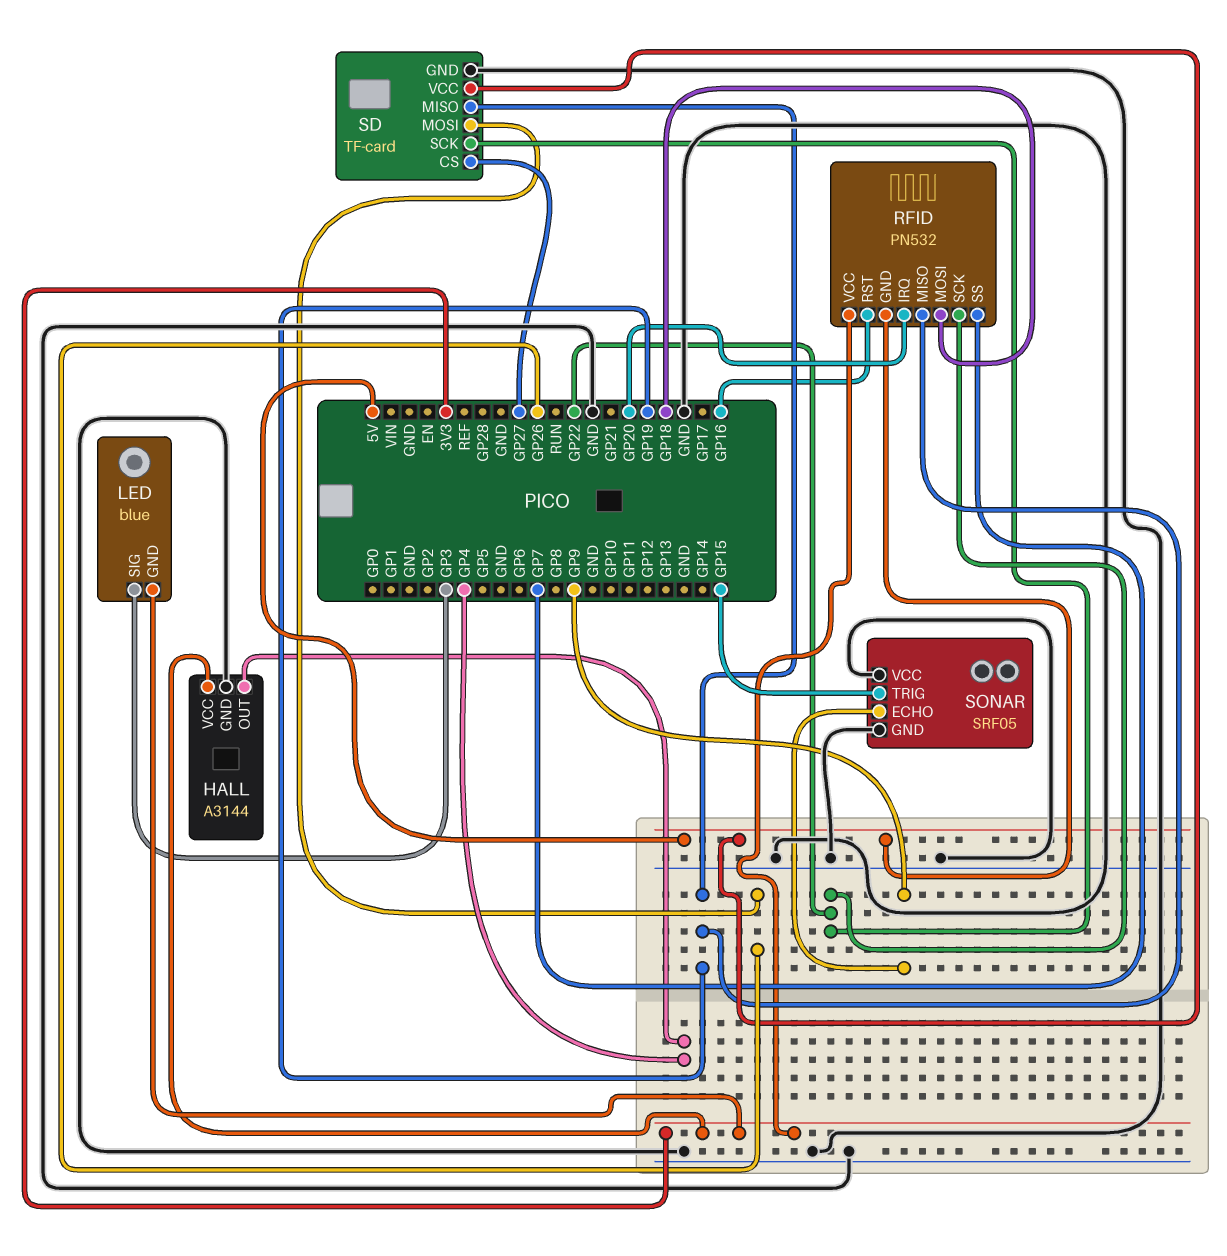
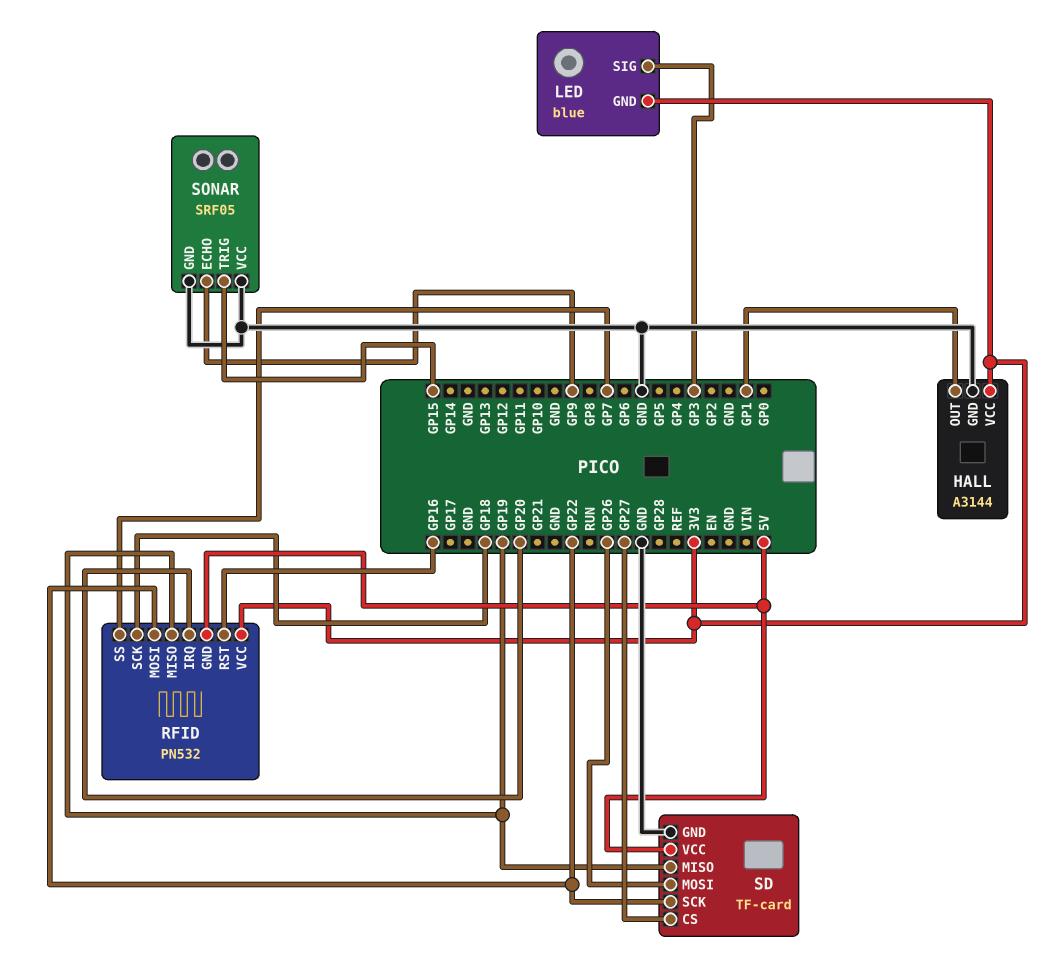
HALL pin OUT: GP4 -> GP1
RFID pin MOSI: GP18 -> GP22
RFID pin SCK: GP22 -> GP18

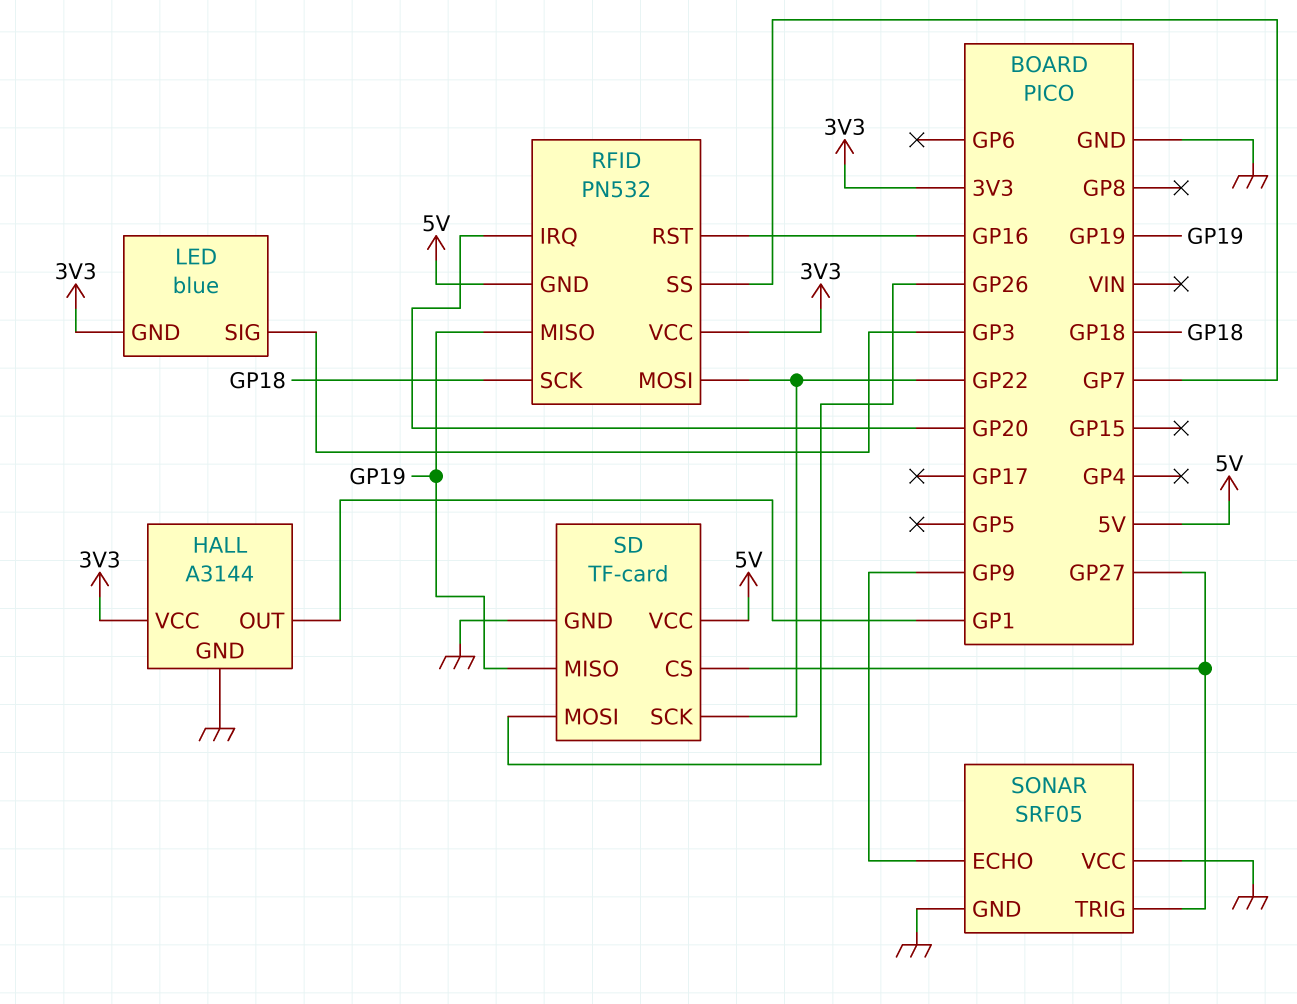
SONAR pin TRIG: GP15 -> GP27

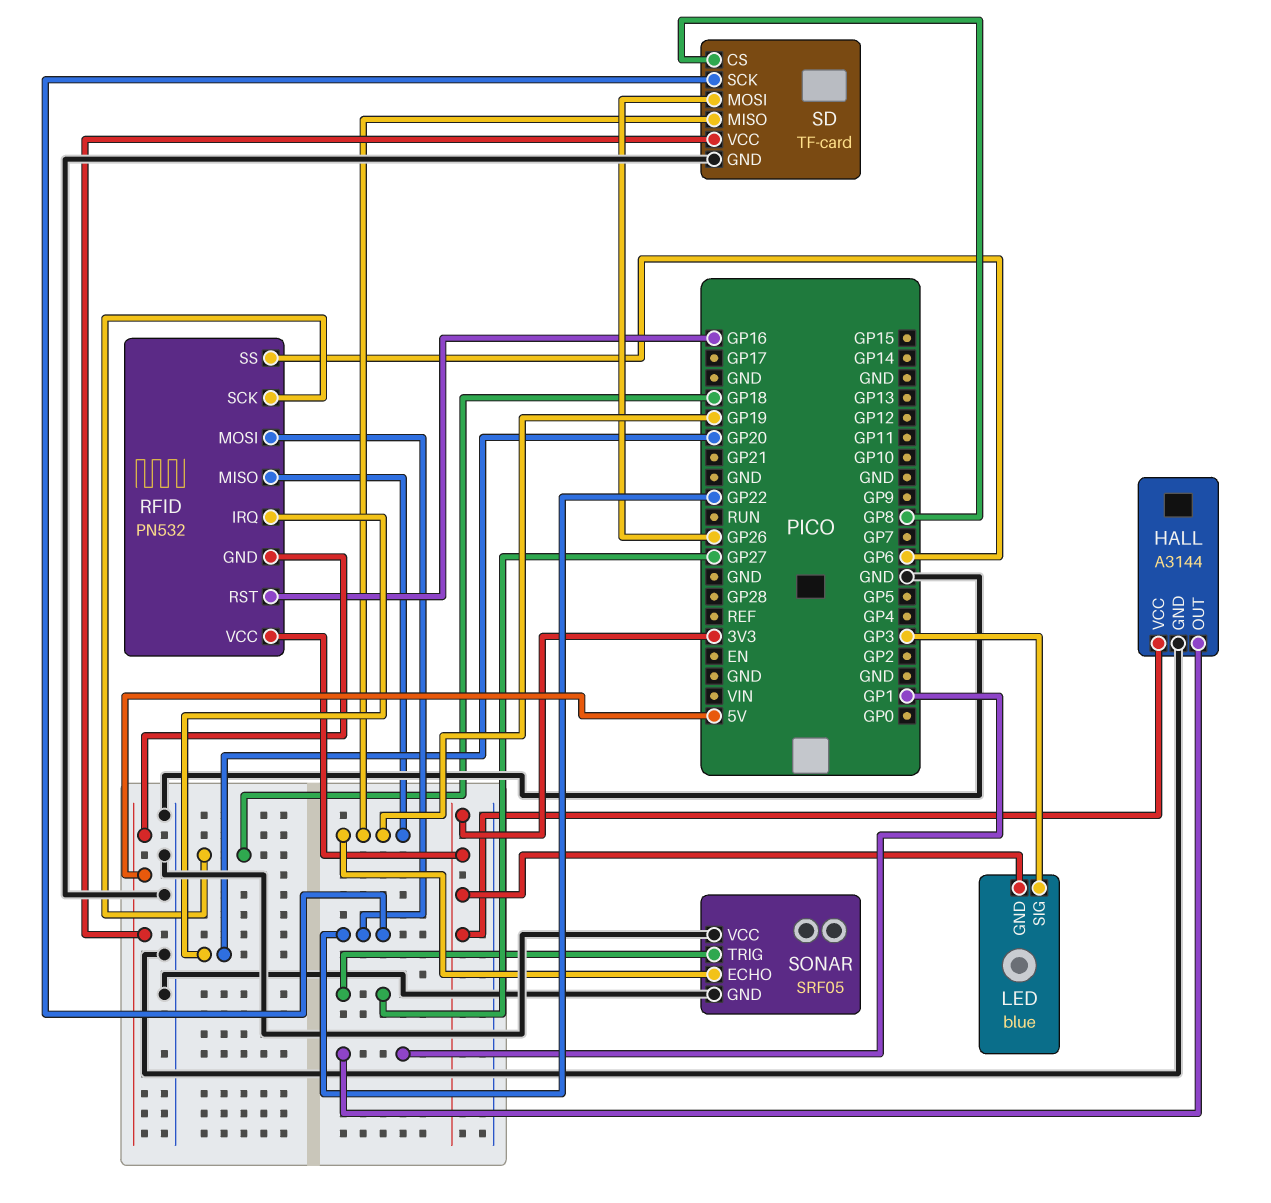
RFID pin SS: GP7 -> GP6
SD pin CS: GP27 -> GP8
SONAR pin ECHO: GP9 -> GP19

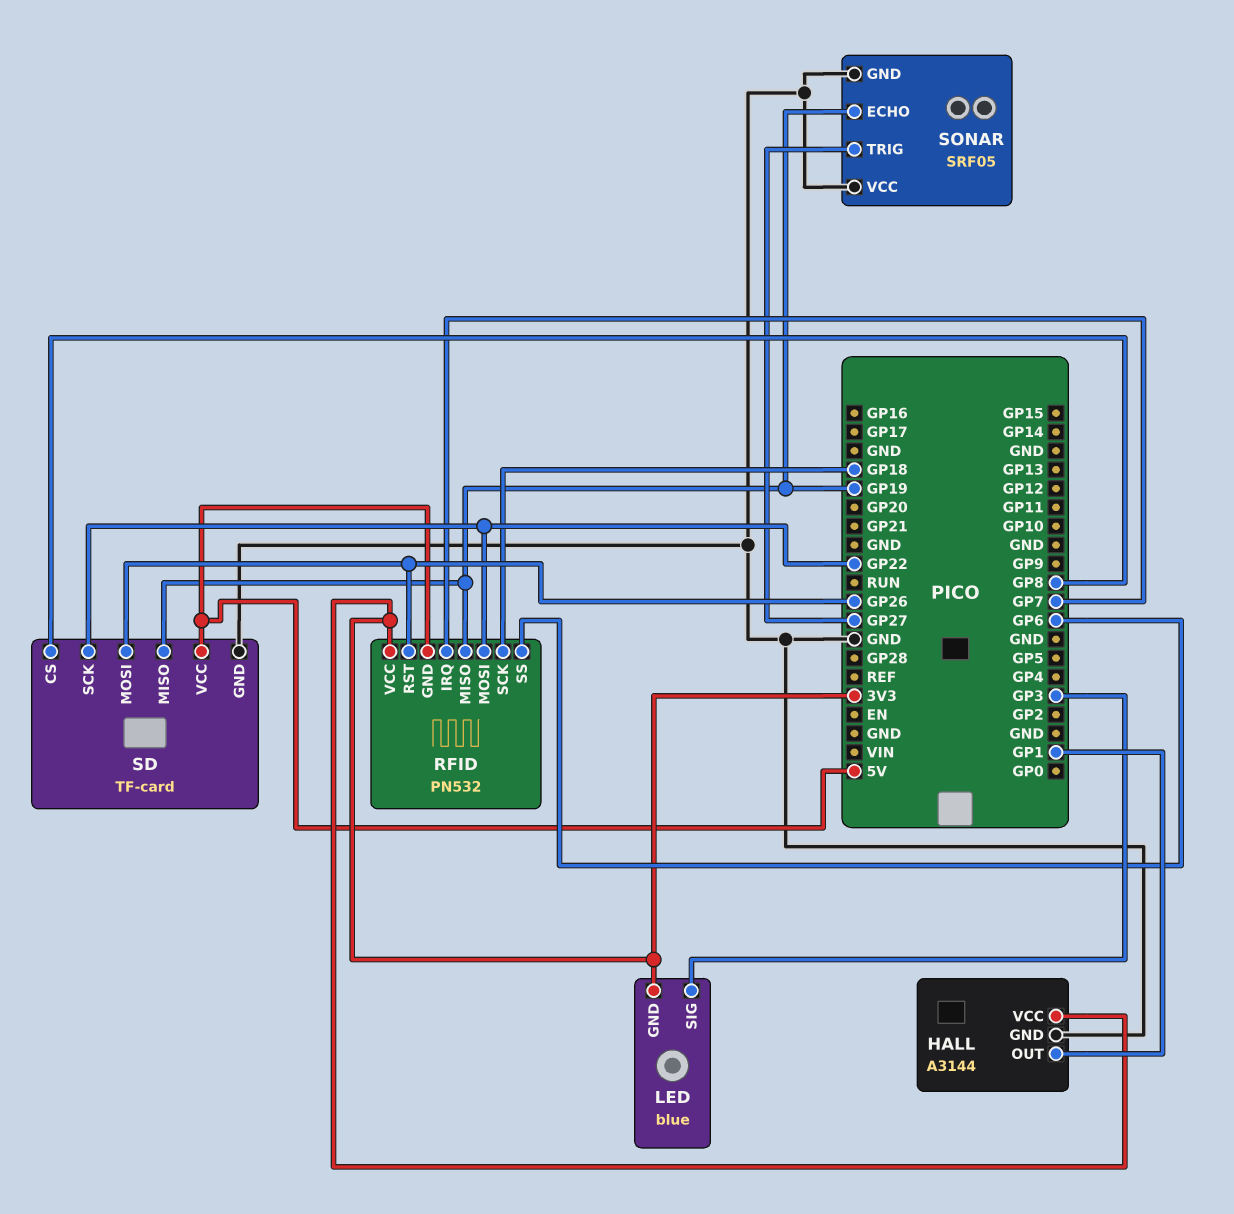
RFID pin IRQ: GP20 -> GP7
RFID pin RST: GP16 -> GP26

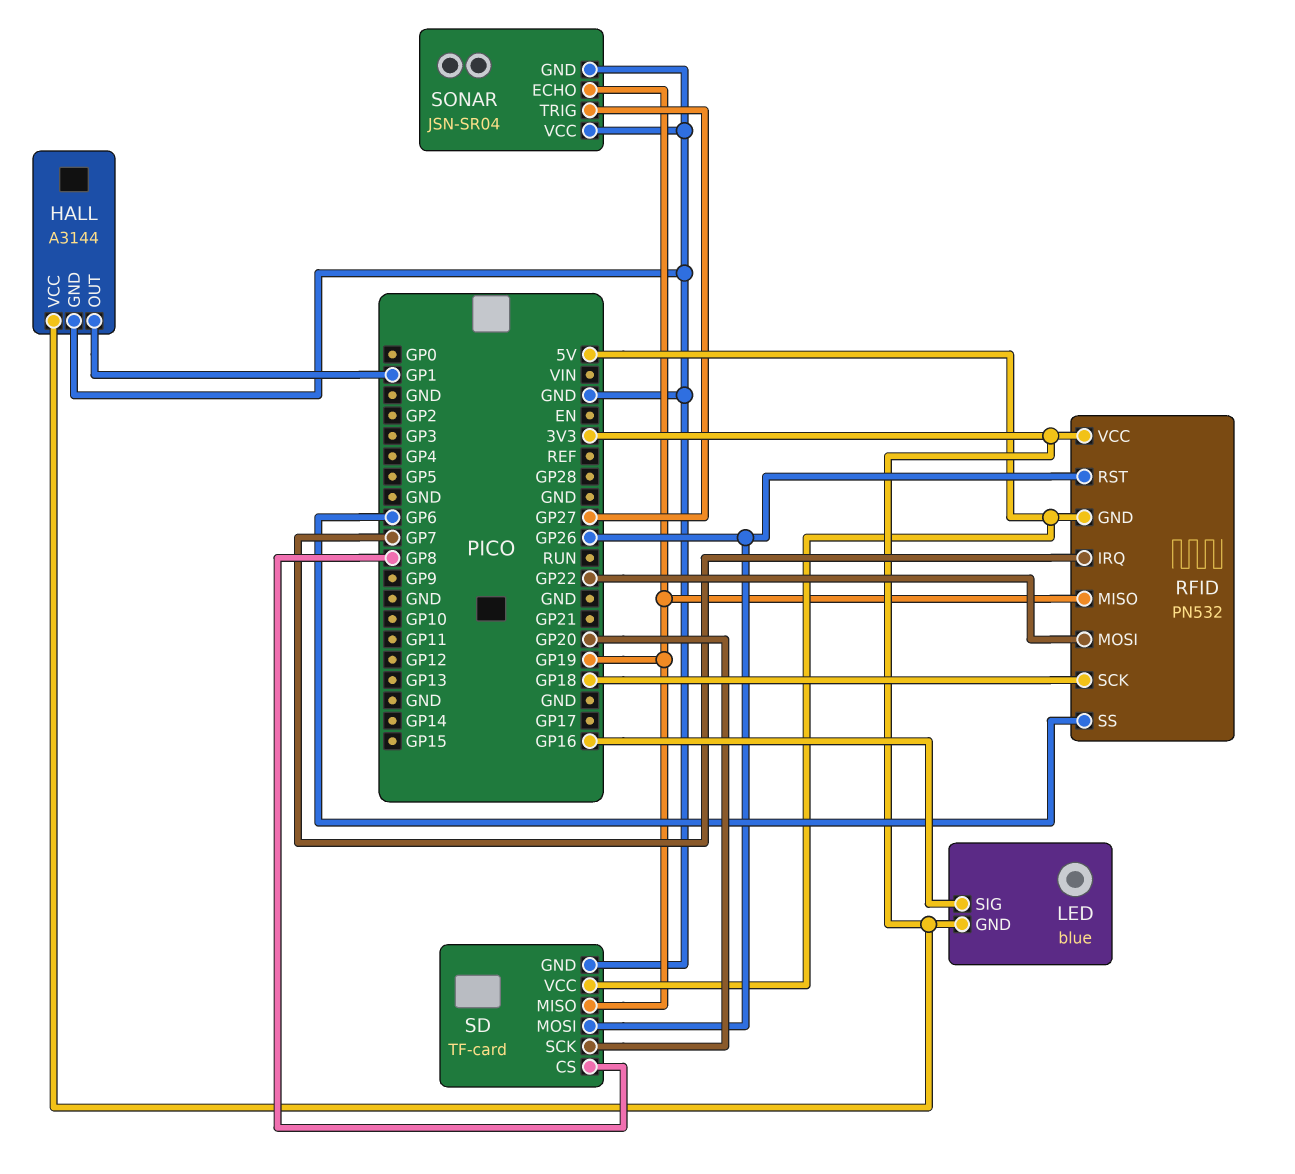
LED pin SIG: GP3 -> GP16
SD pin SCK: GP22 -> GP20
SONAR: SRF05 -> JSN-SR04

